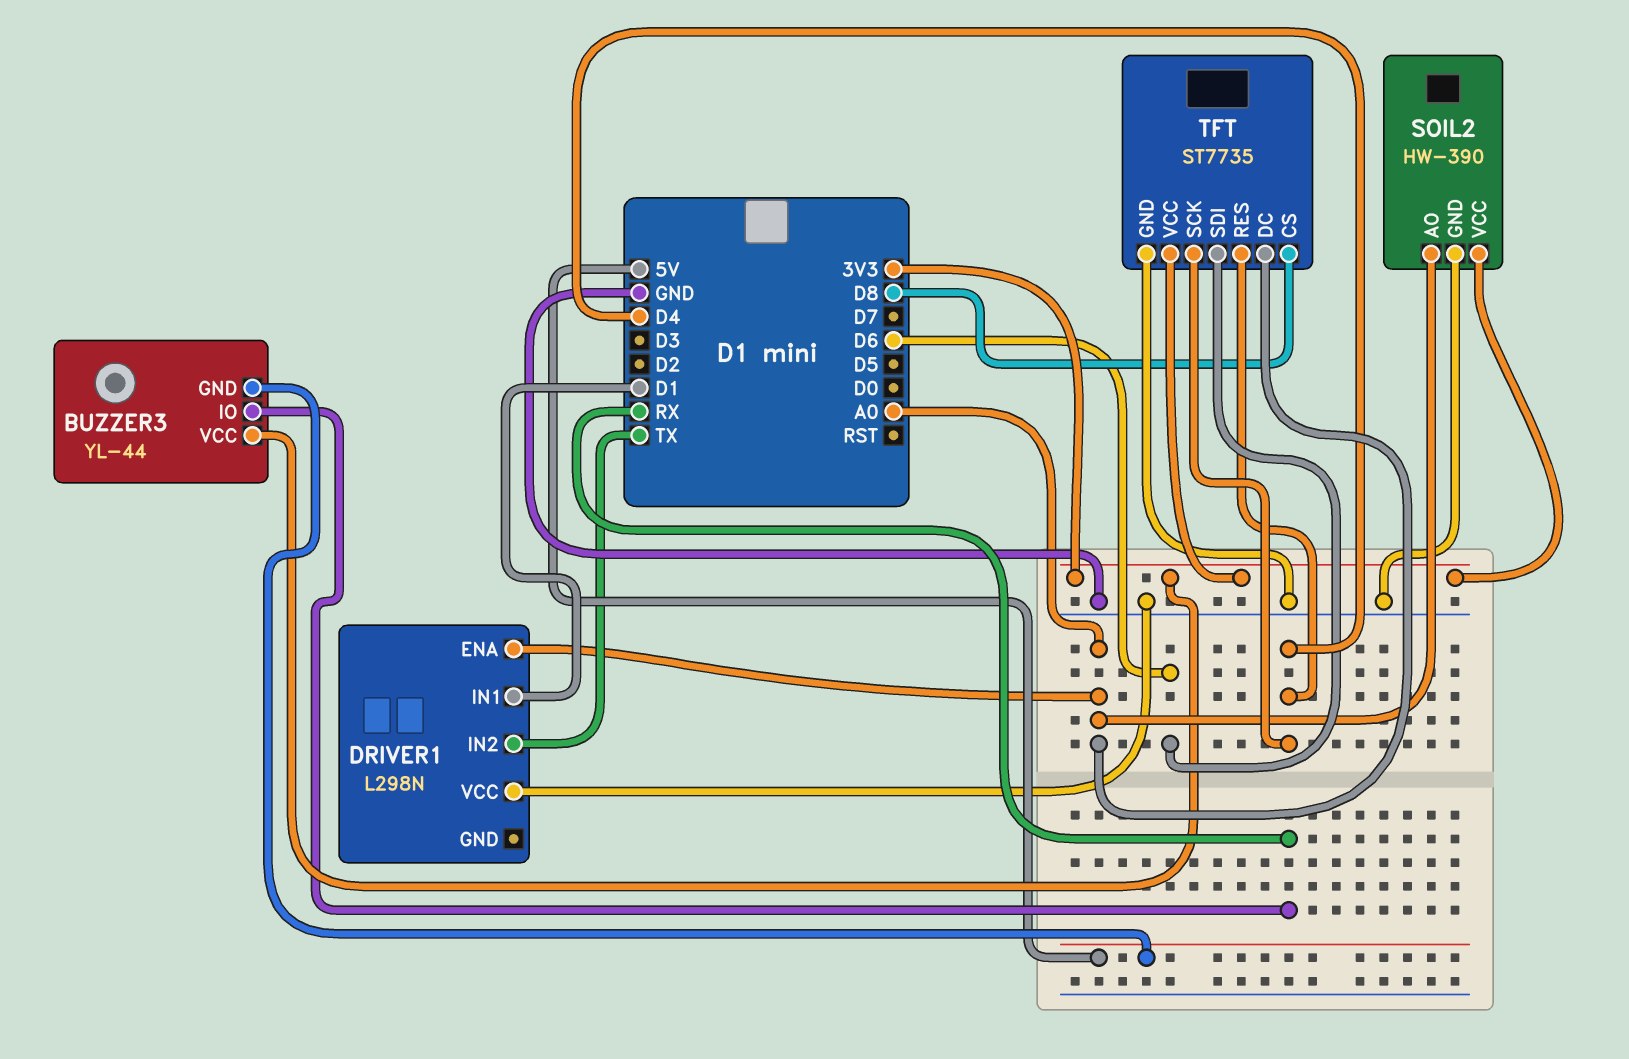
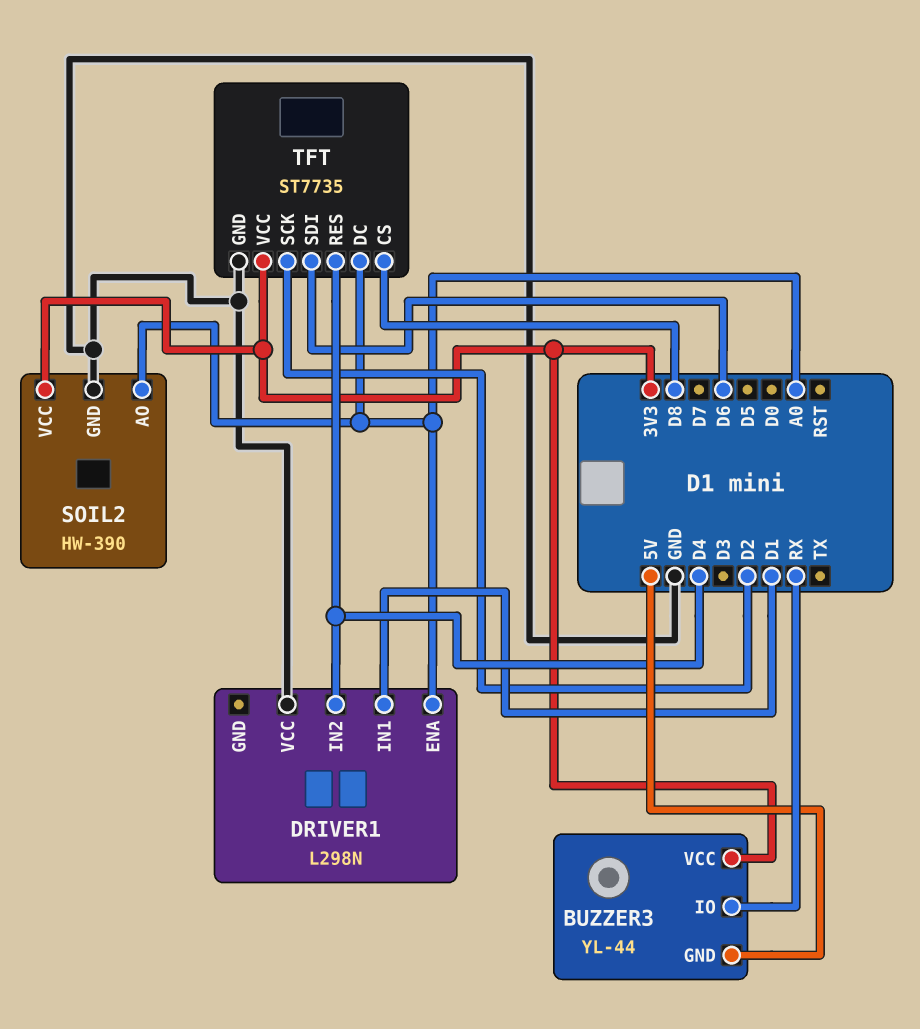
DRIVER1 pin IN2: TX -> D4
TFT pin SCK: D4 -> D2

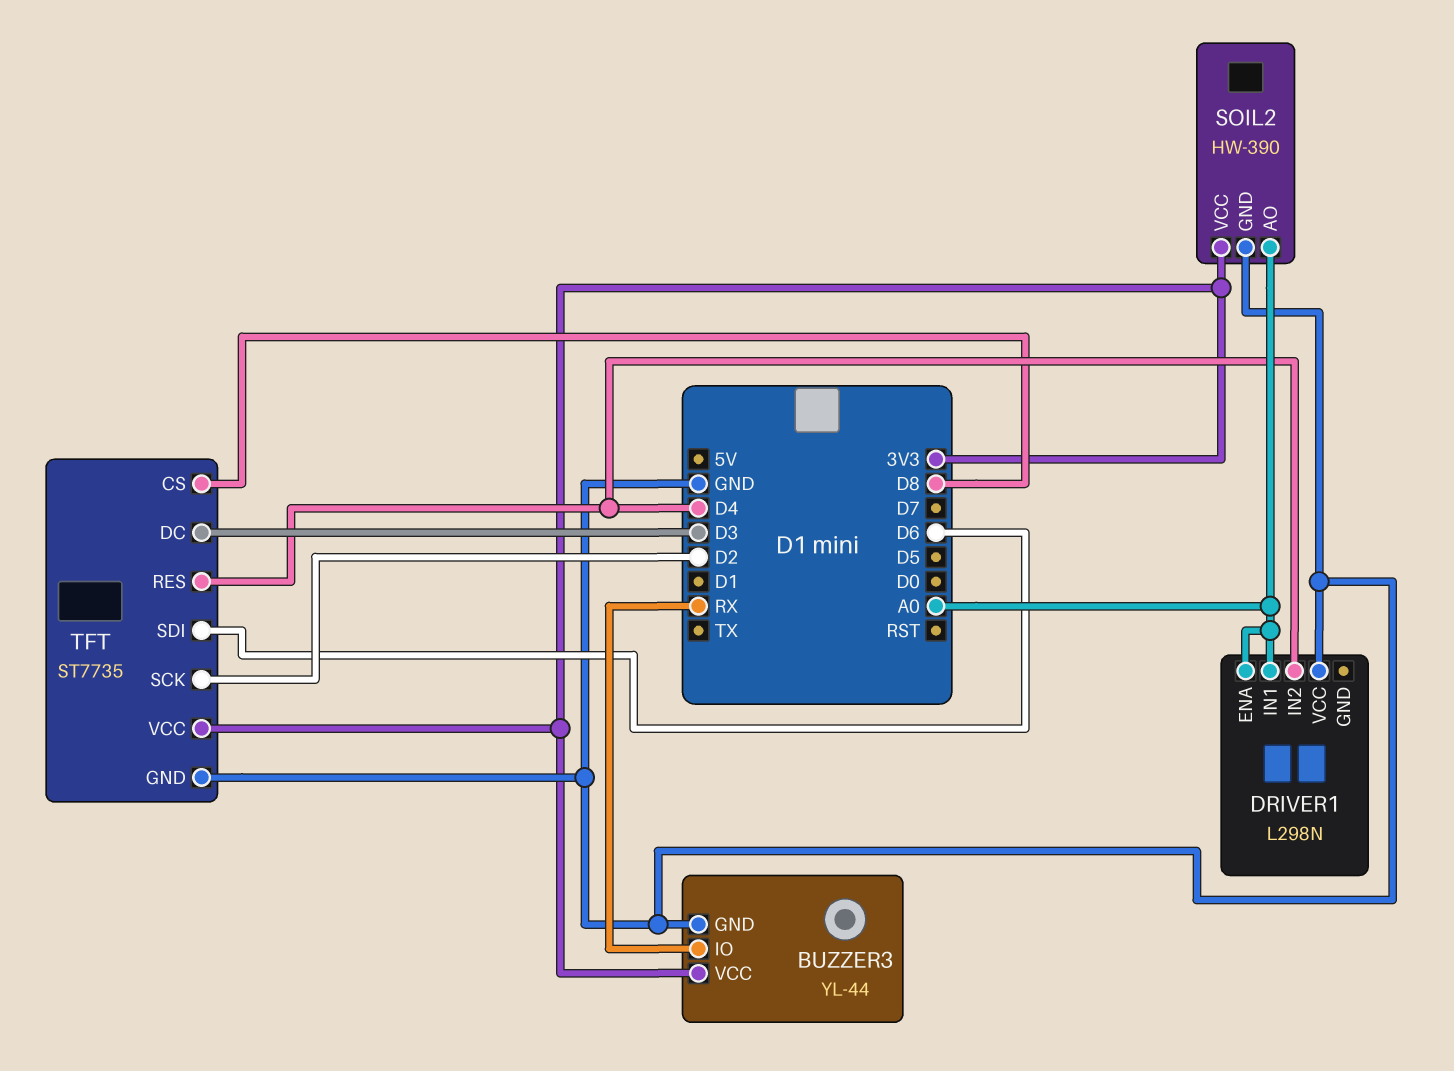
BUZZER3 pin GND: 5V -> GND
DRIVER1 pin IN1: D1 -> A0
TFT pin DC: A0 -> D3

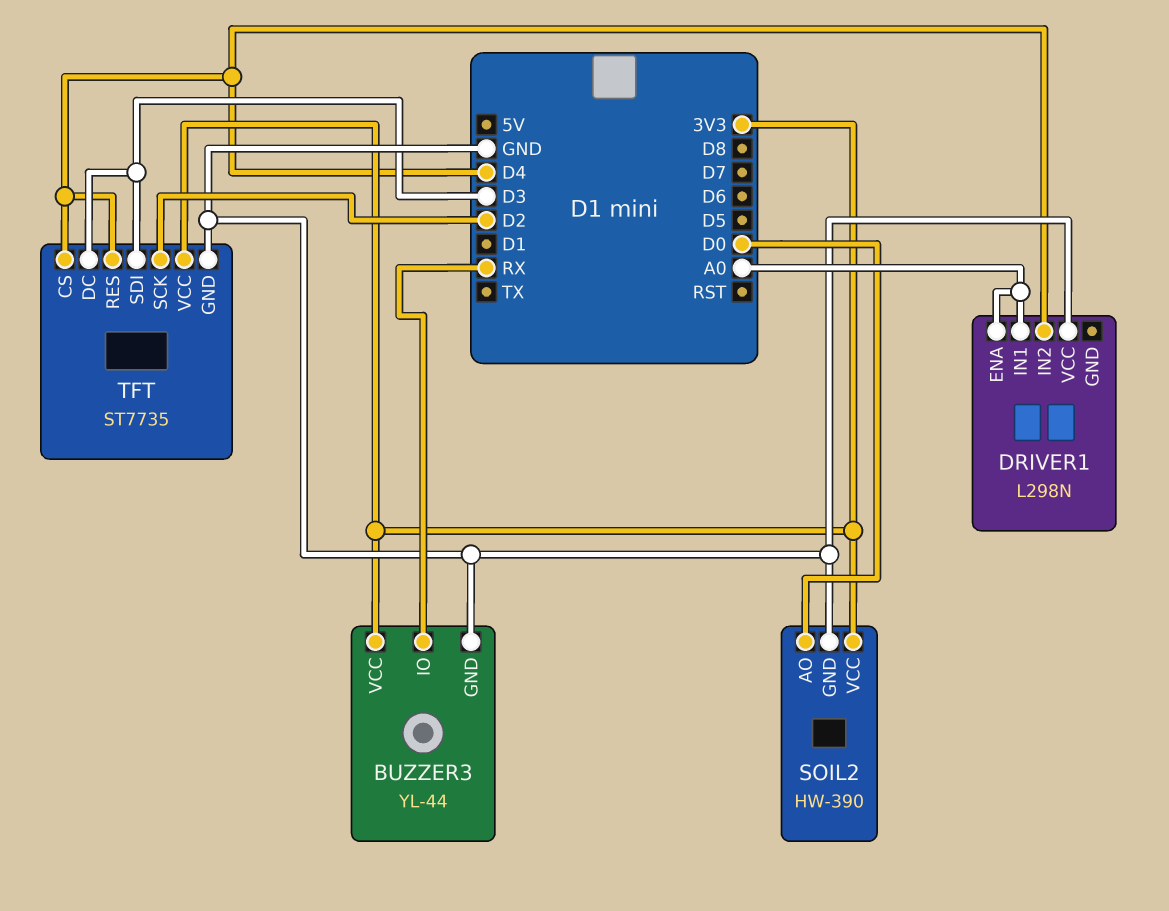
SOIL2 pin AO: A0 -> D0
TFT pin CS: D8 -> D4
TFT pin SDI: D6 -> D3

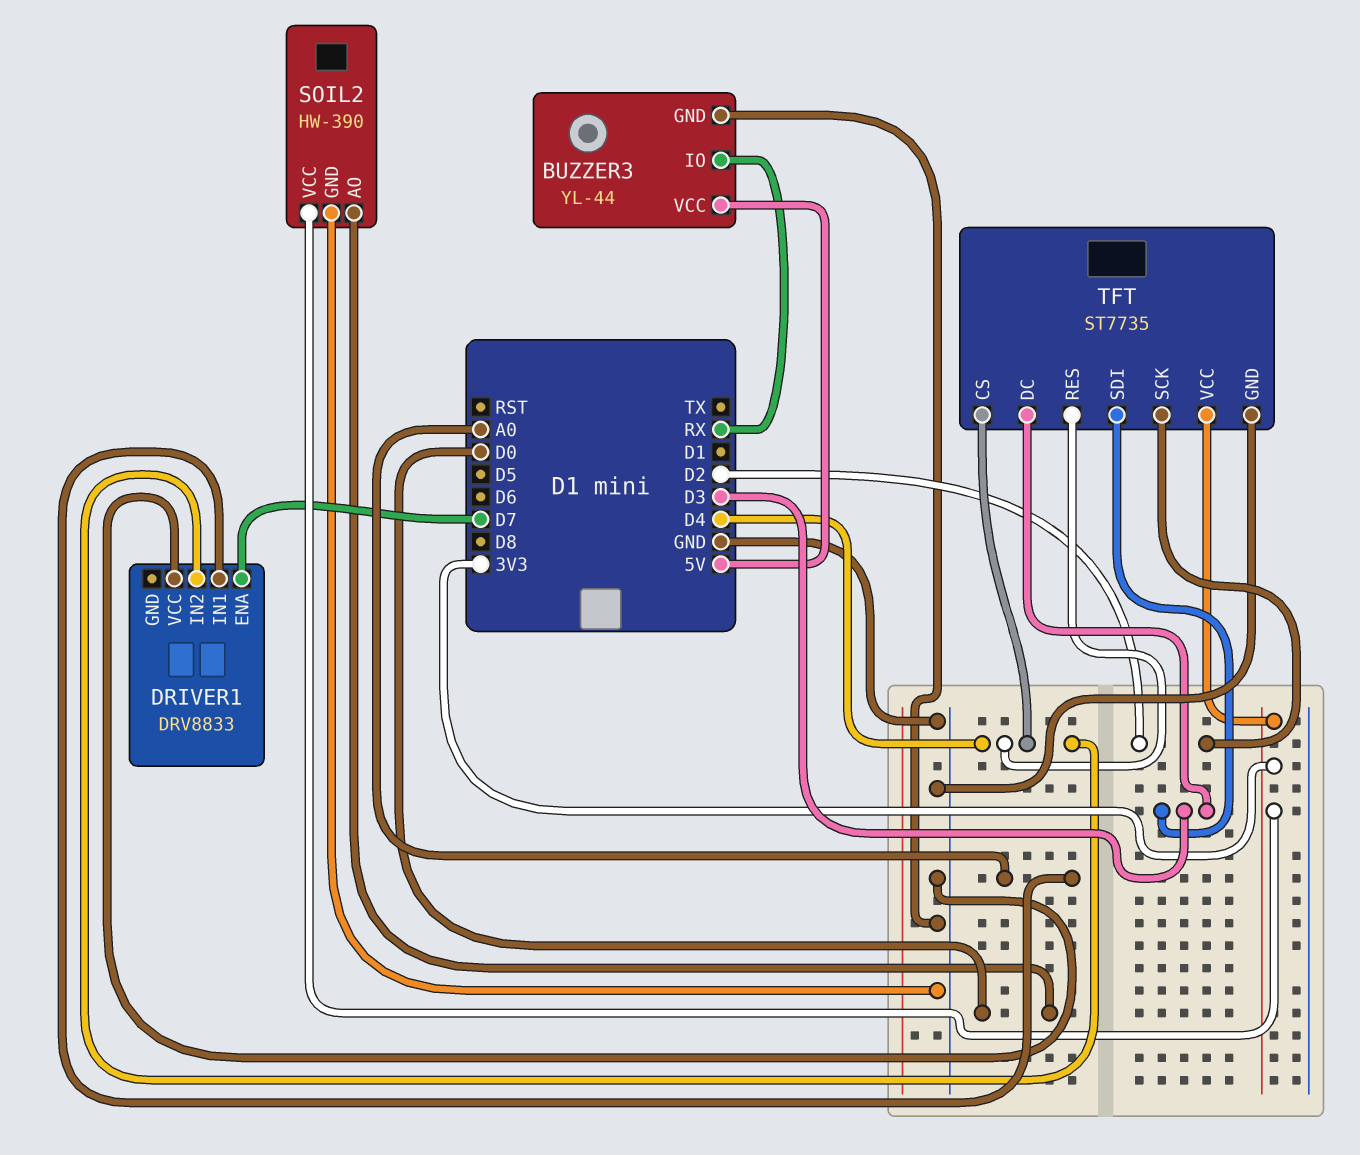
BUZZER3 pin VCC: 3V3 -> 5V
DRIVER1: L298N -> DRV8833
DRIVER1 pin ENA: A0 -> D7

